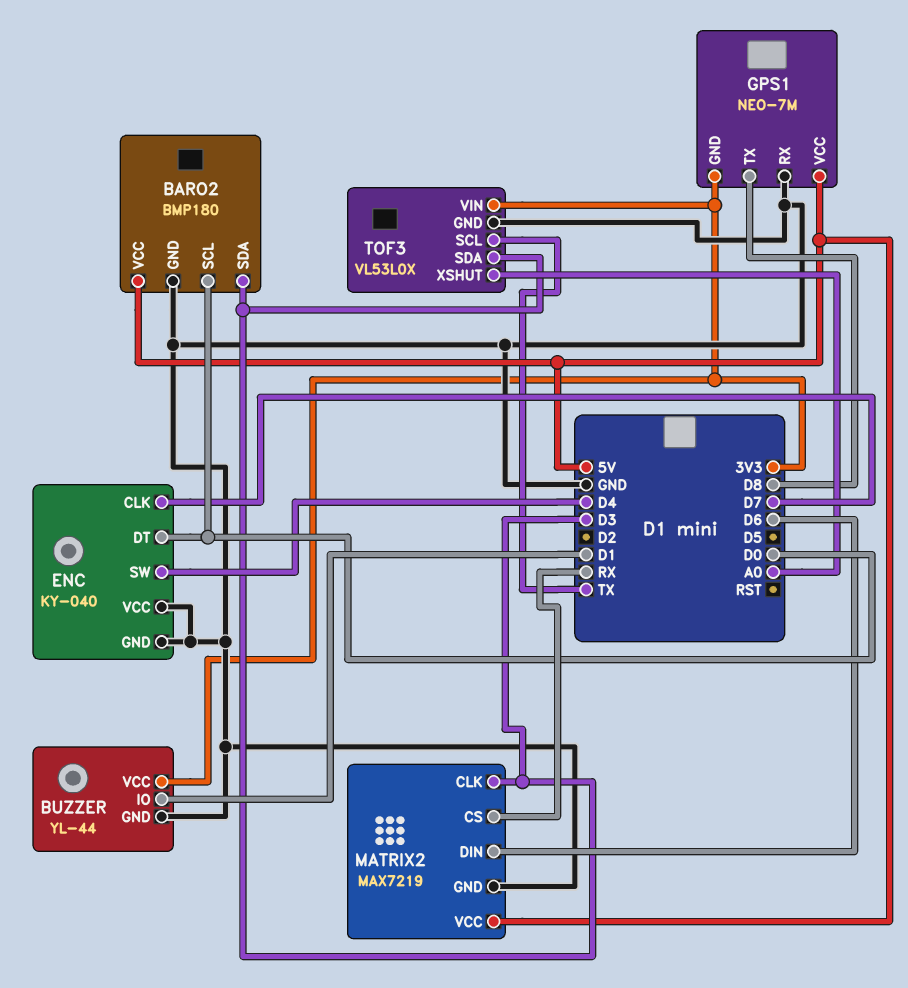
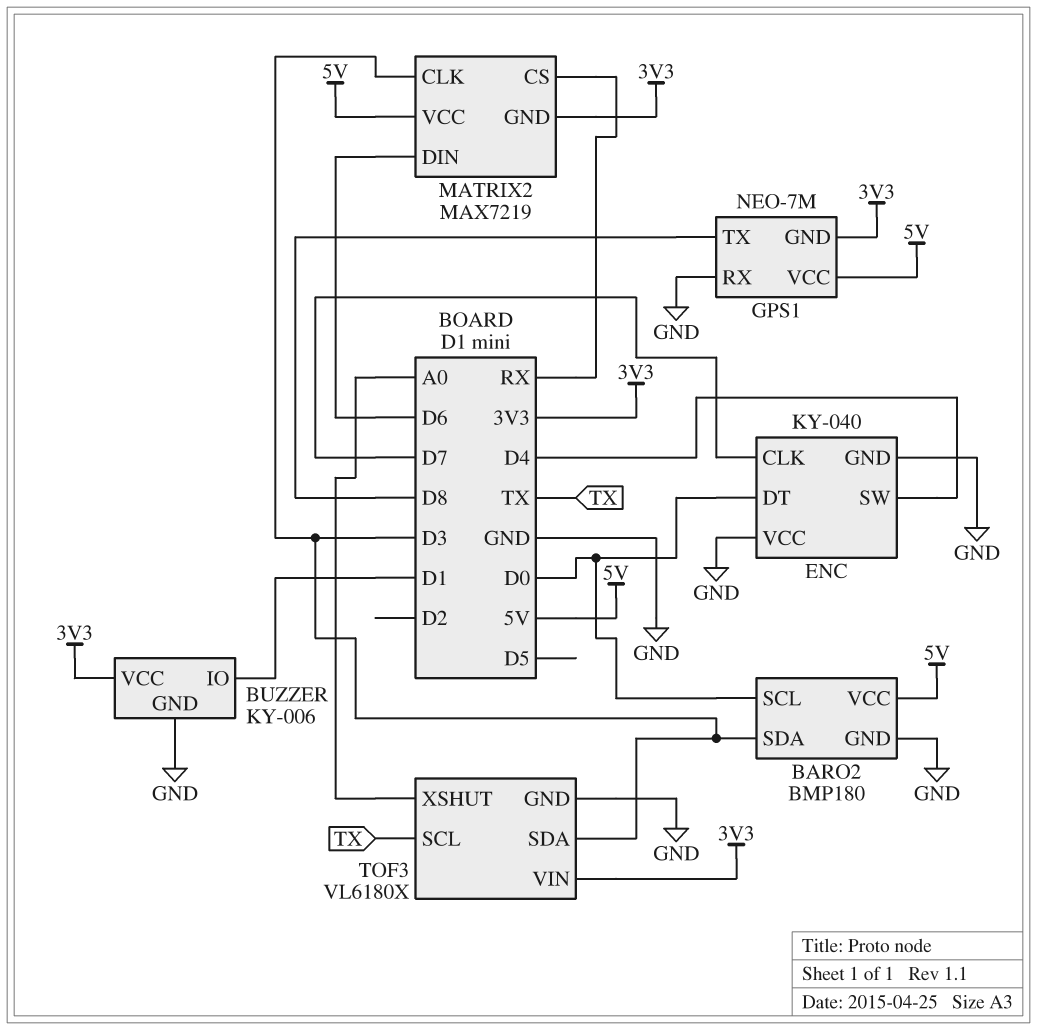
BUZZER: YL-44 -> KY-006
MATRIX2 pin GND: GND -> 3V3
TOF3: VL53L0X -> VL6180X

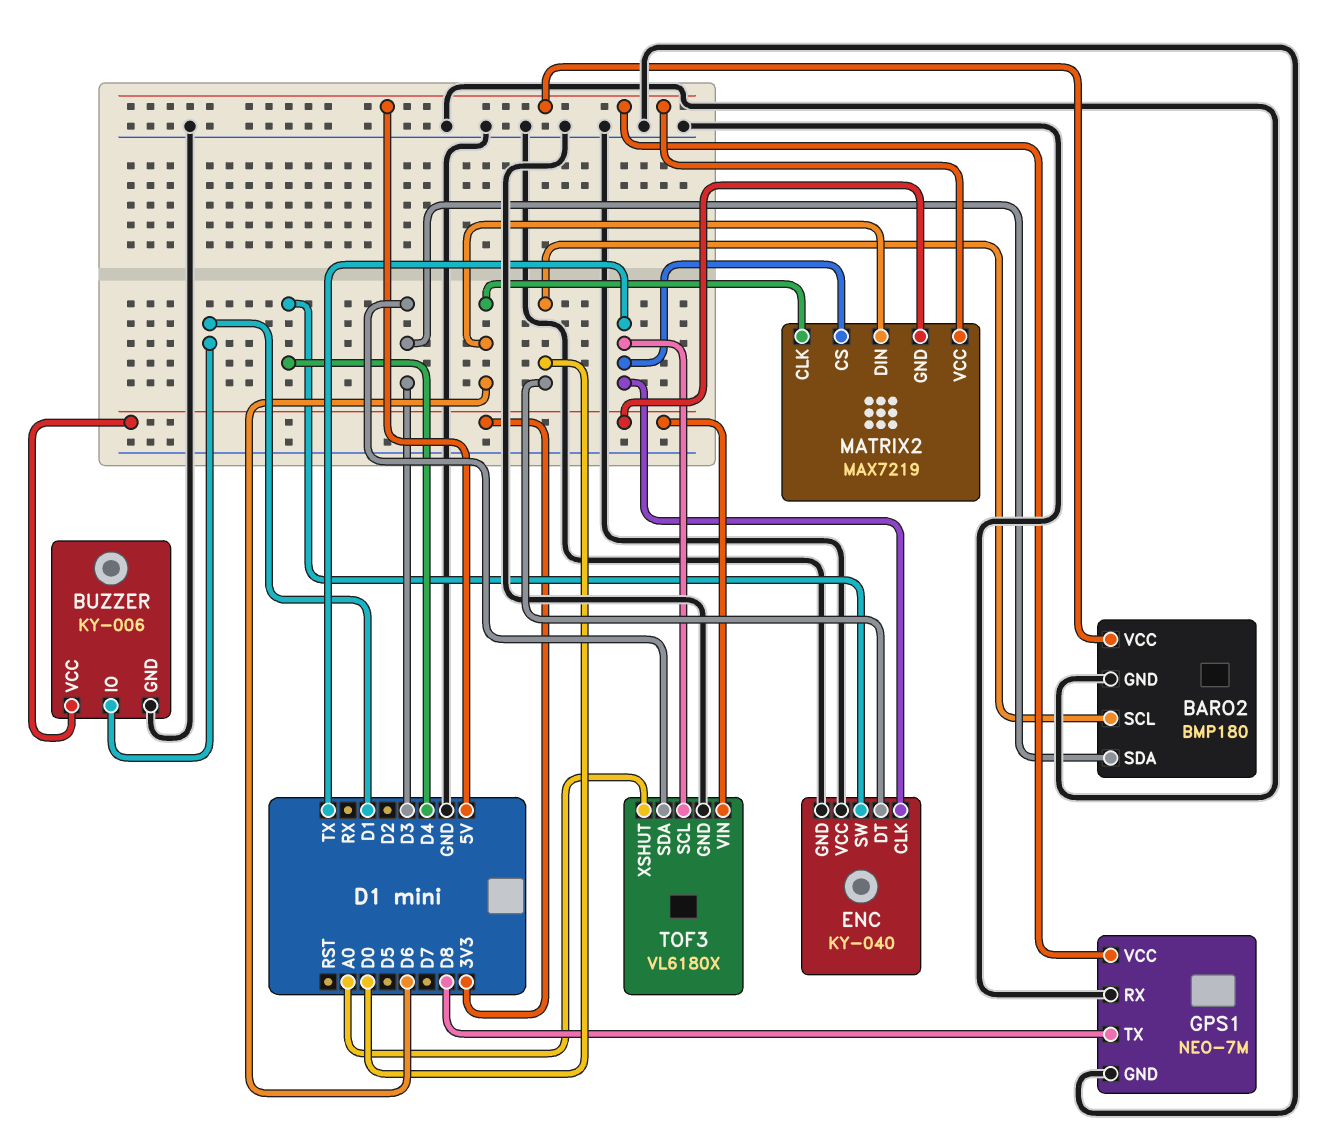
ENC pin CLK: D7 -> TX
GPS1 pin GND: 3V3 -> GND
MATRIX2 pin CLK: D3 -> D6
MATRIX2 pin CS: RX -> TX

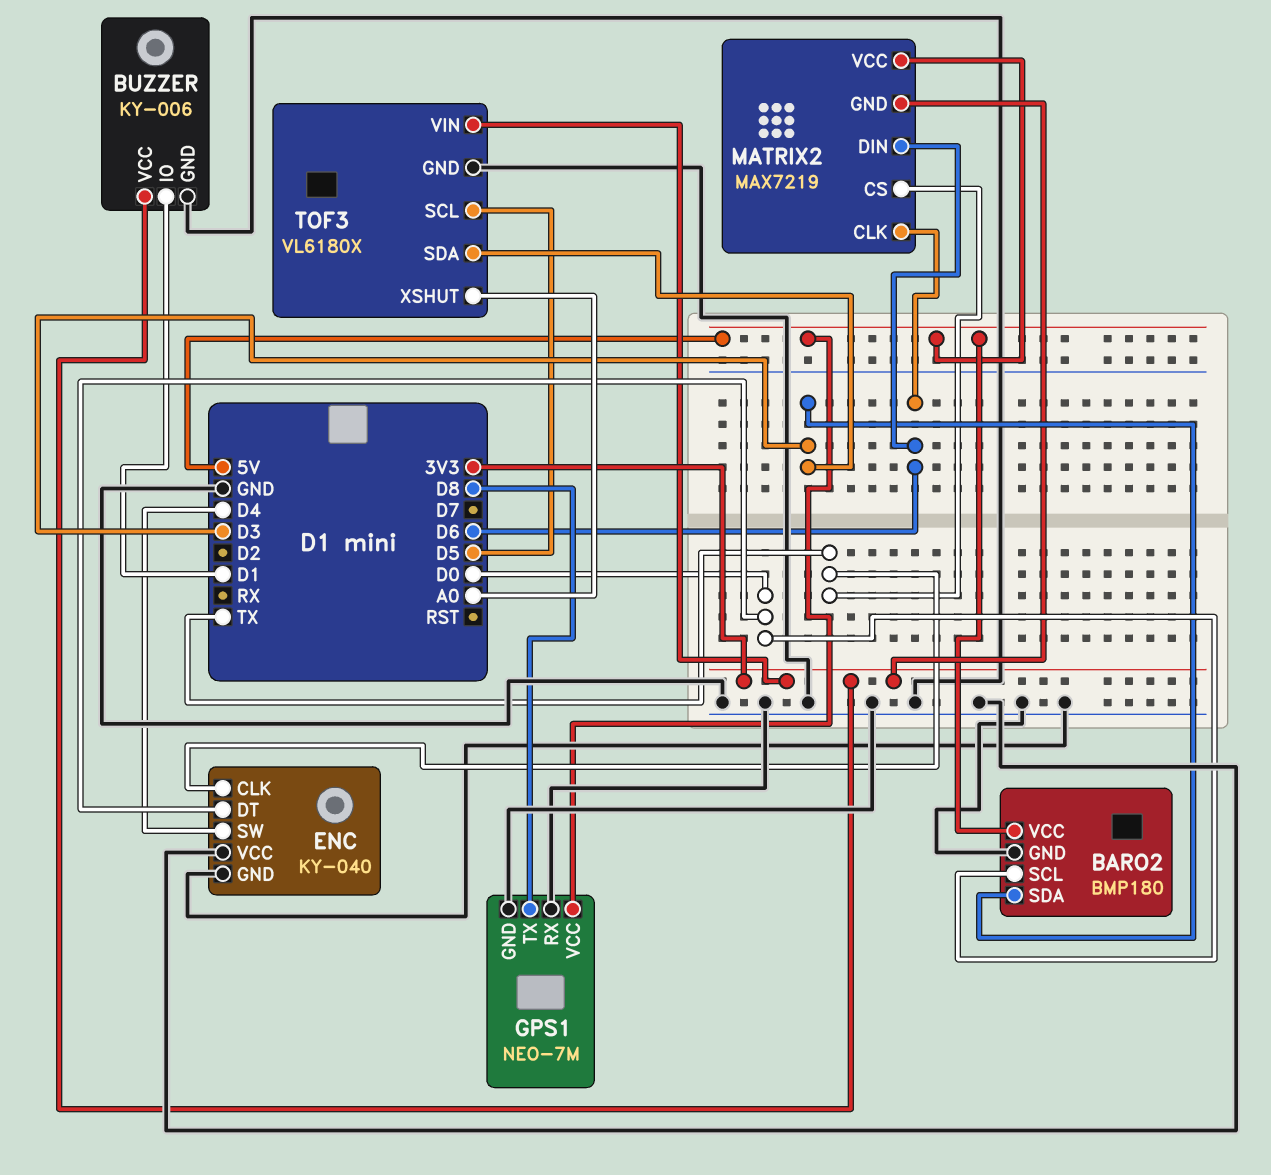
TOF3 pin SCL: TX -> D5

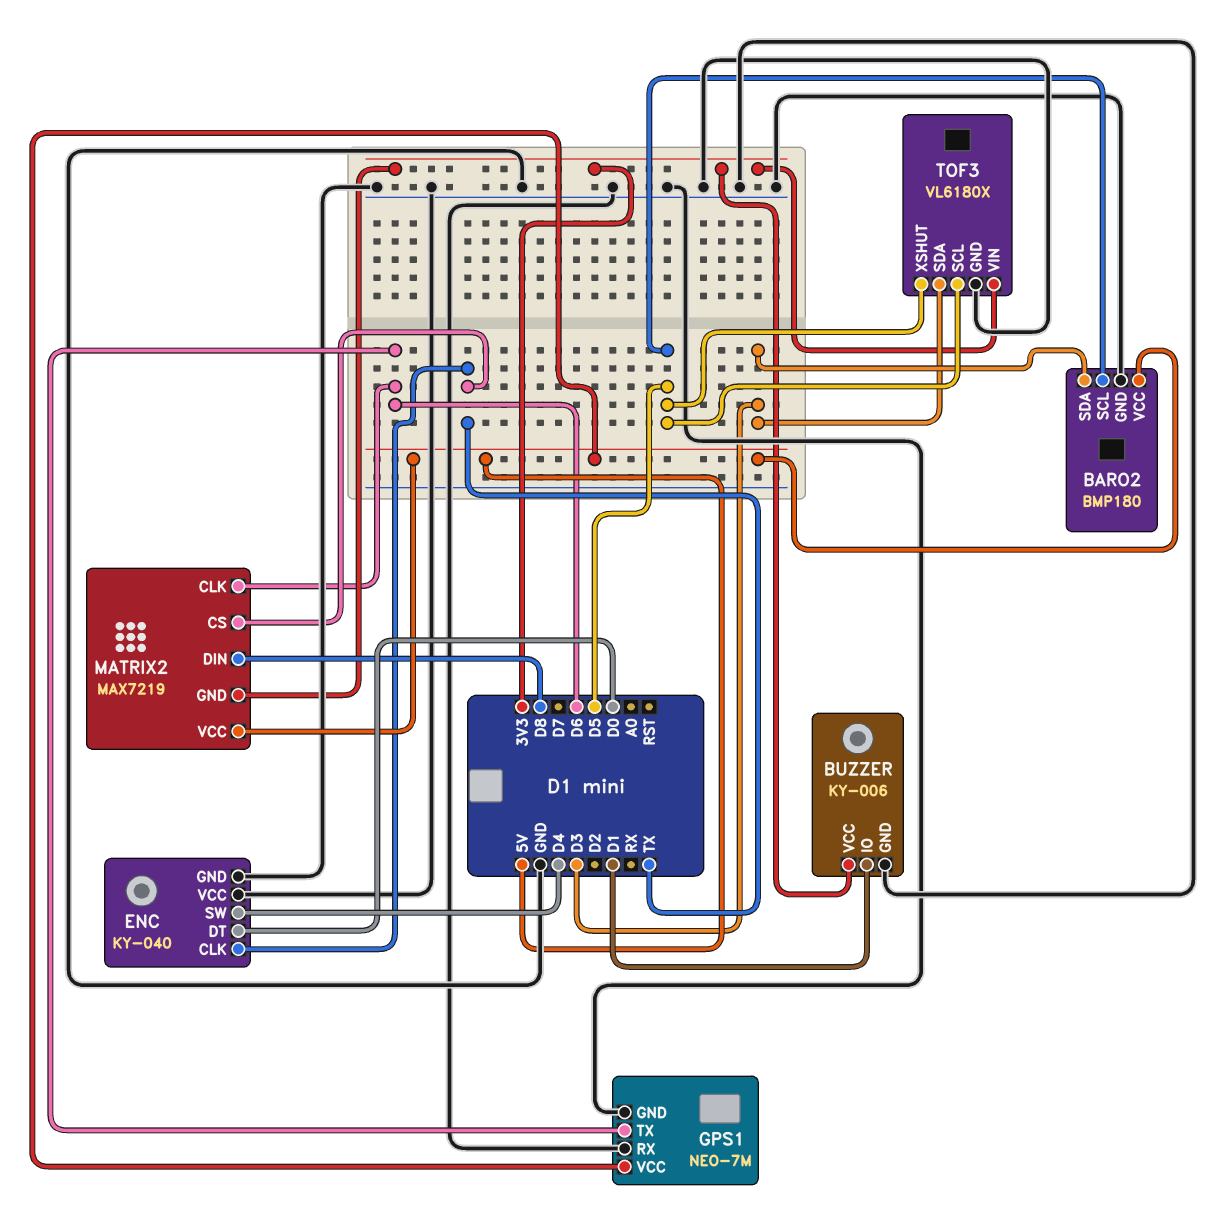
BARO2 pin SCL: D0 -> D5
GPS1 pin TX: D8 -> D6
MATRIX2 pin DIN: D6 -> D8
TOF3 pin XSHUT: A0 -> D5

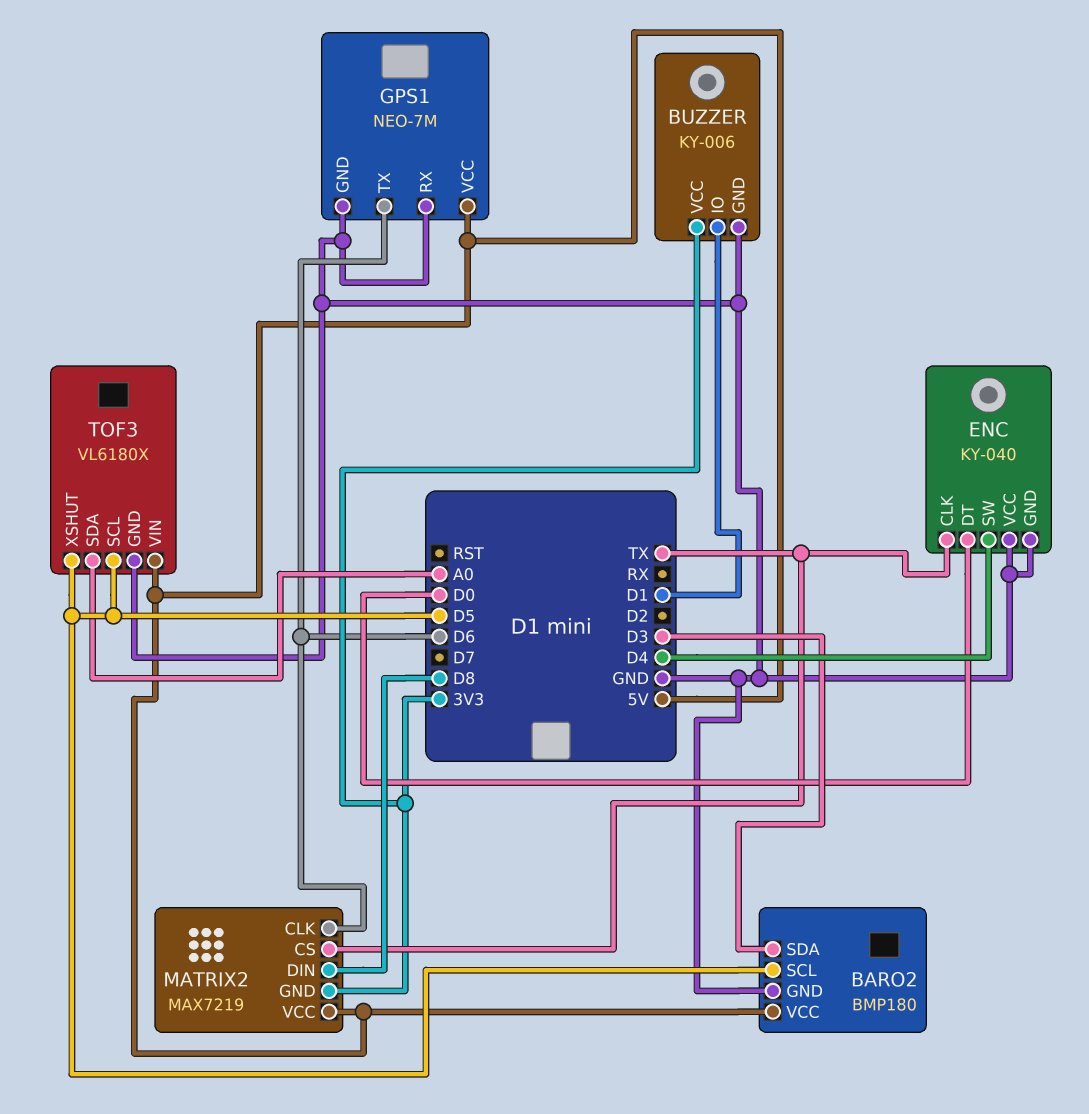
TOF3 pin SDA: D3 -> A0
TOF3 pin VIN: 3V3 -> 5V

